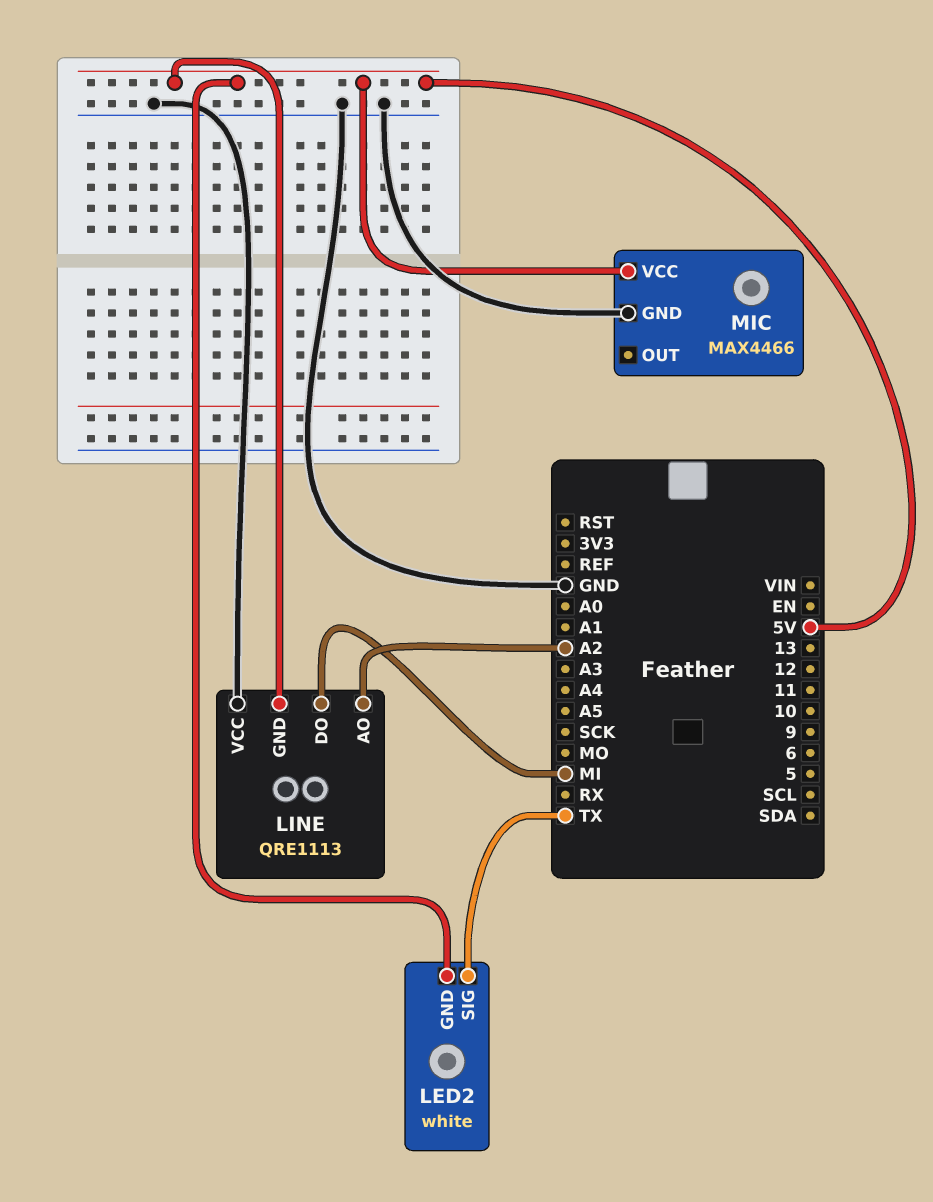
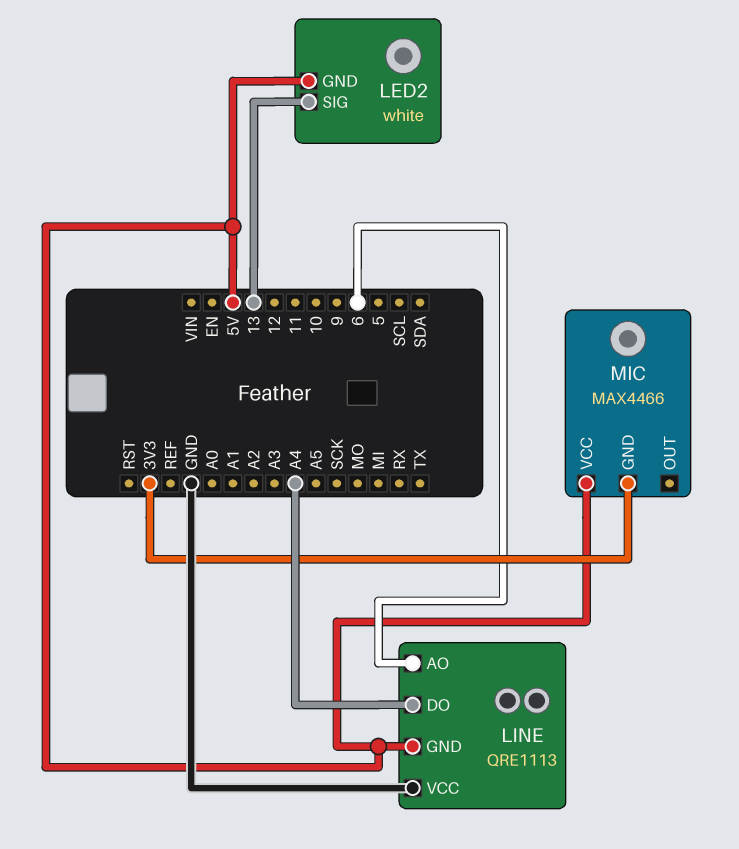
LED2 pin SIG: TX -> 13
LINE pin AO: A2 -> 6
LINE pin DO: MI -> A4
MIC pin GND: GND -> 3V3

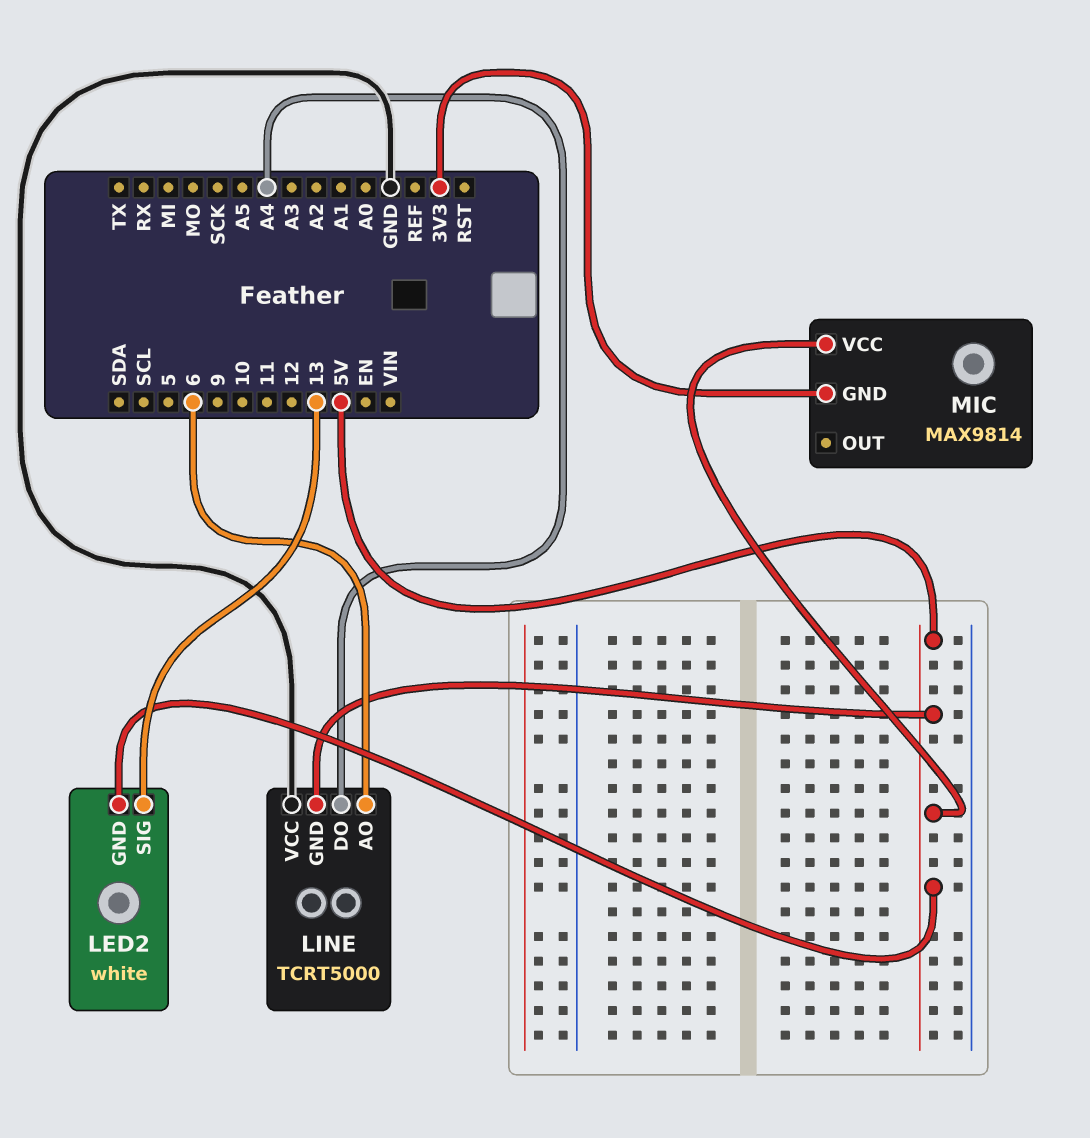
LINE: QRE1113 -> TCRT5000
MIC: MAX4466 -> MAX9814

